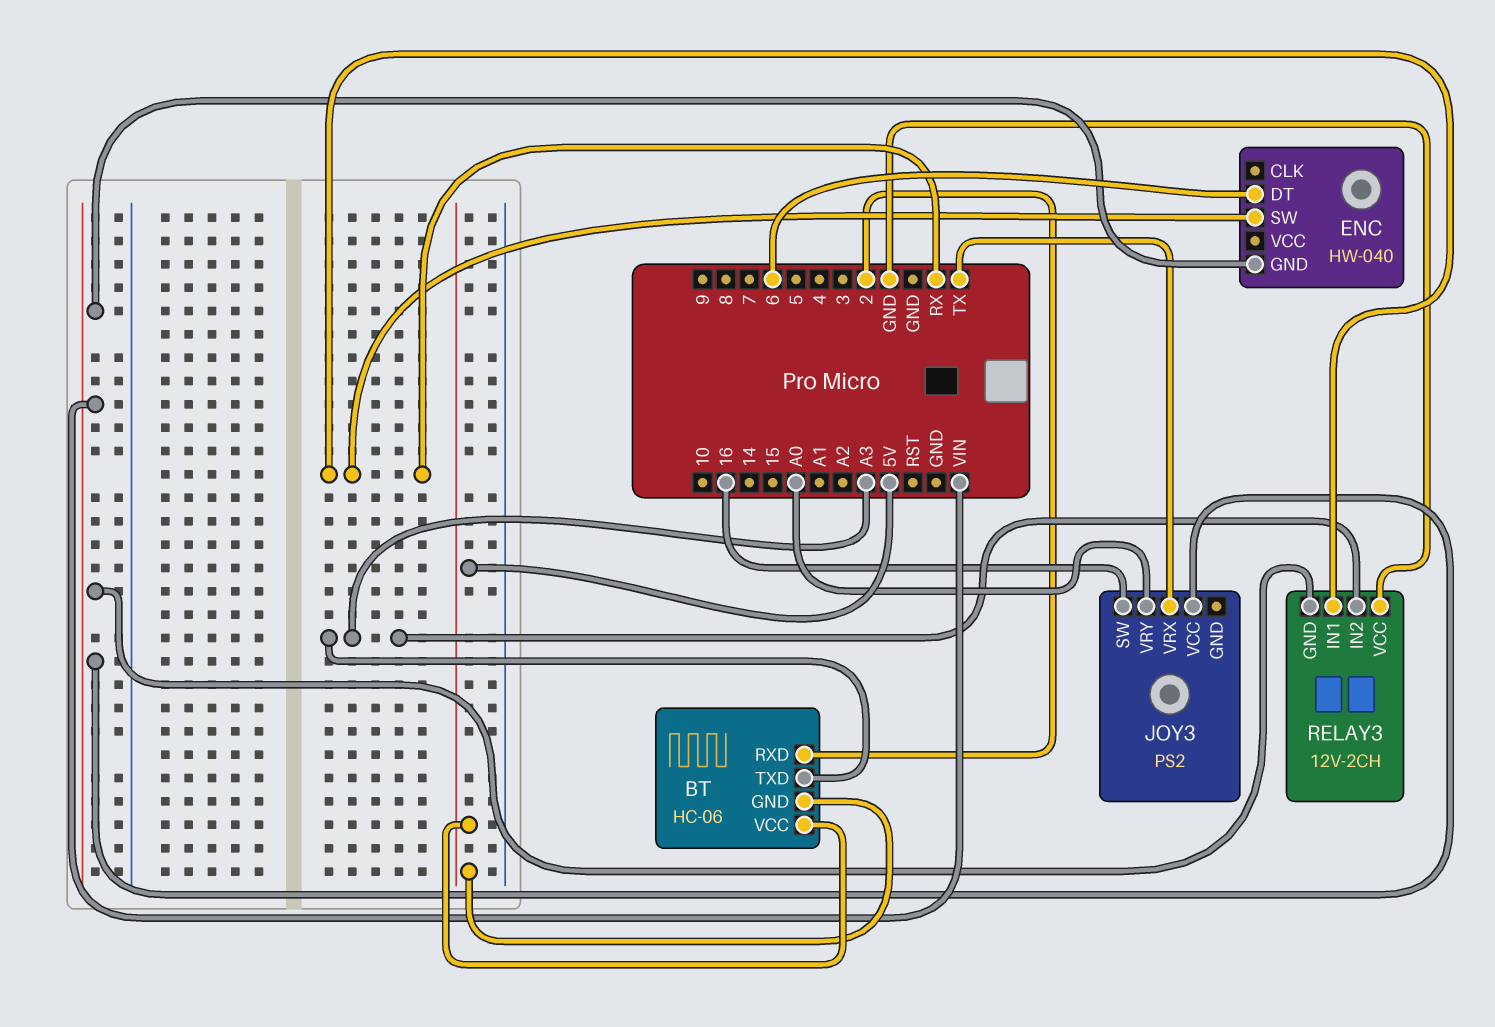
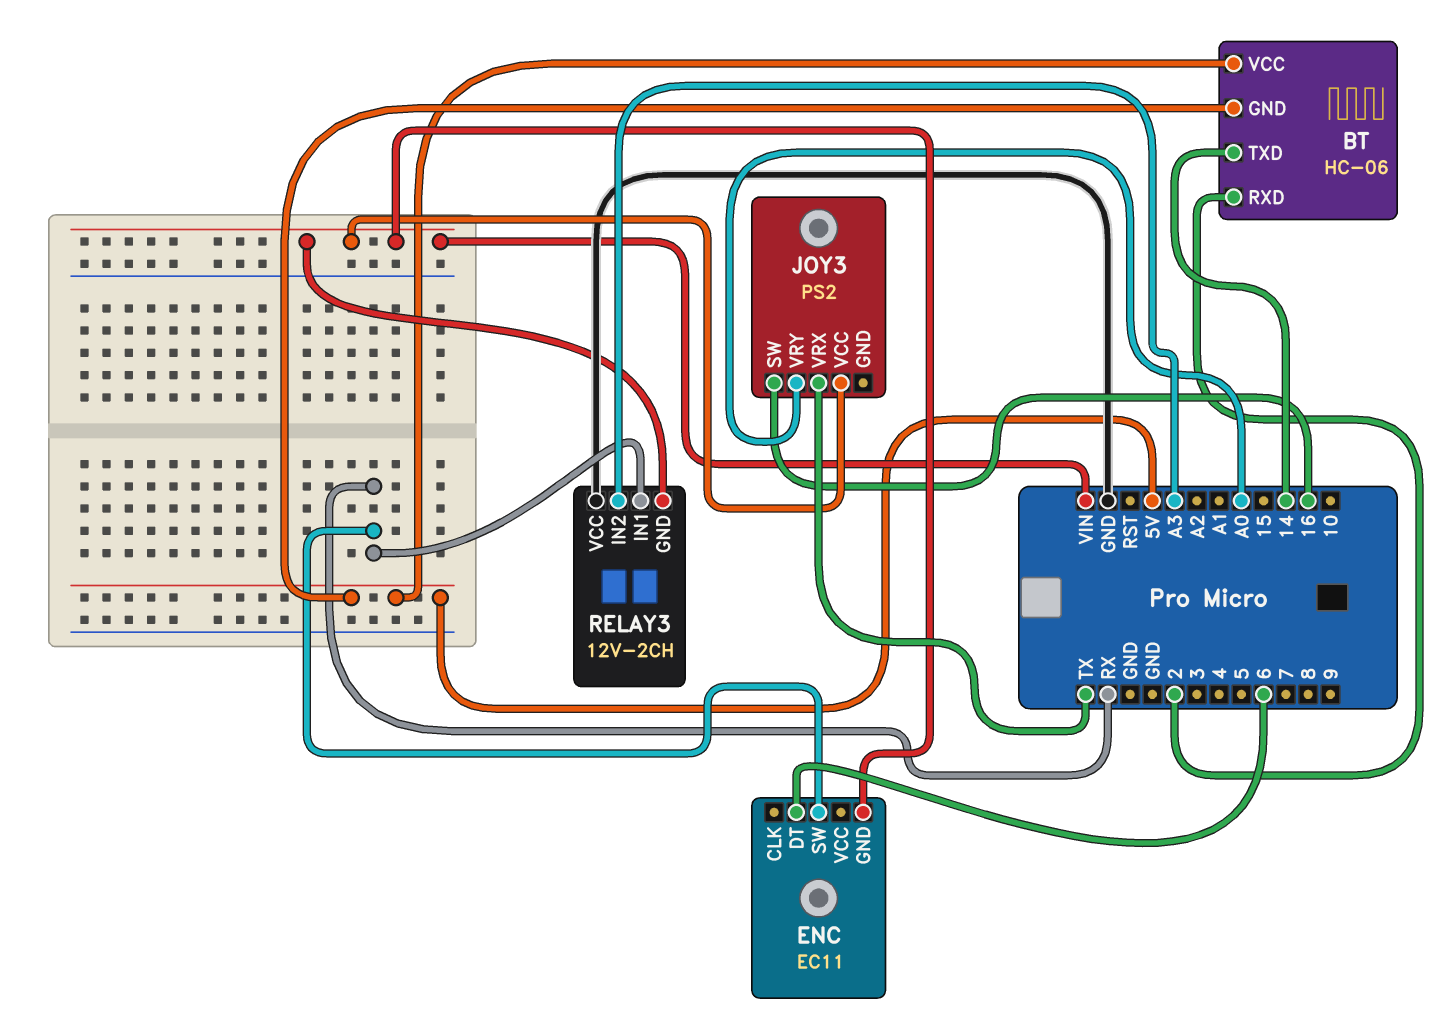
BT pin TXD: A3 -> 14
ENC: HW-040 -> EC11

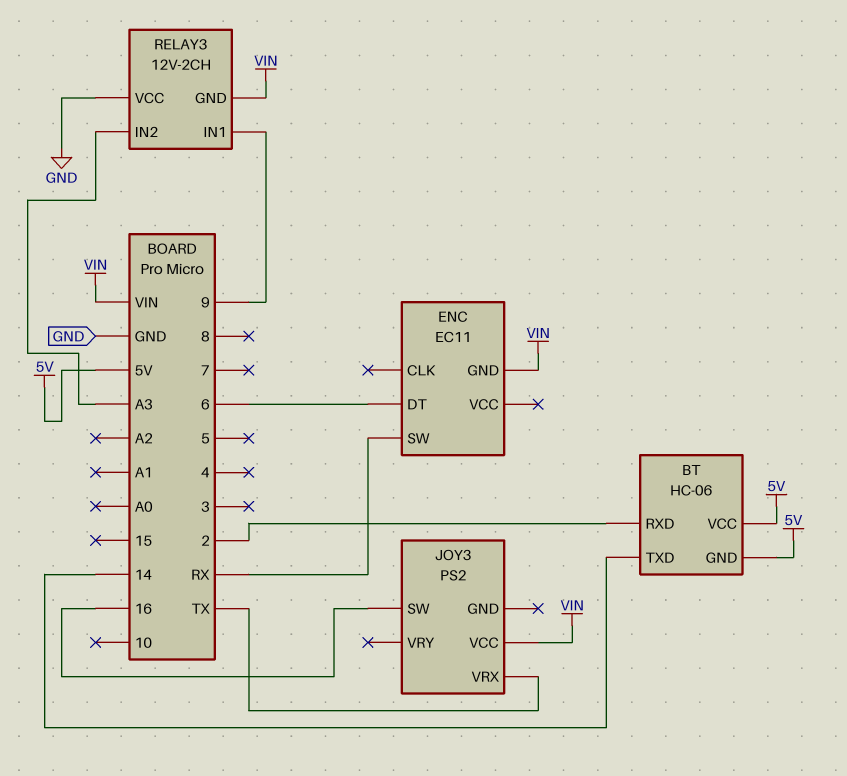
JOY3 pin VRY: A0 -> none
RELAY3 pin IN1: RX -> 9

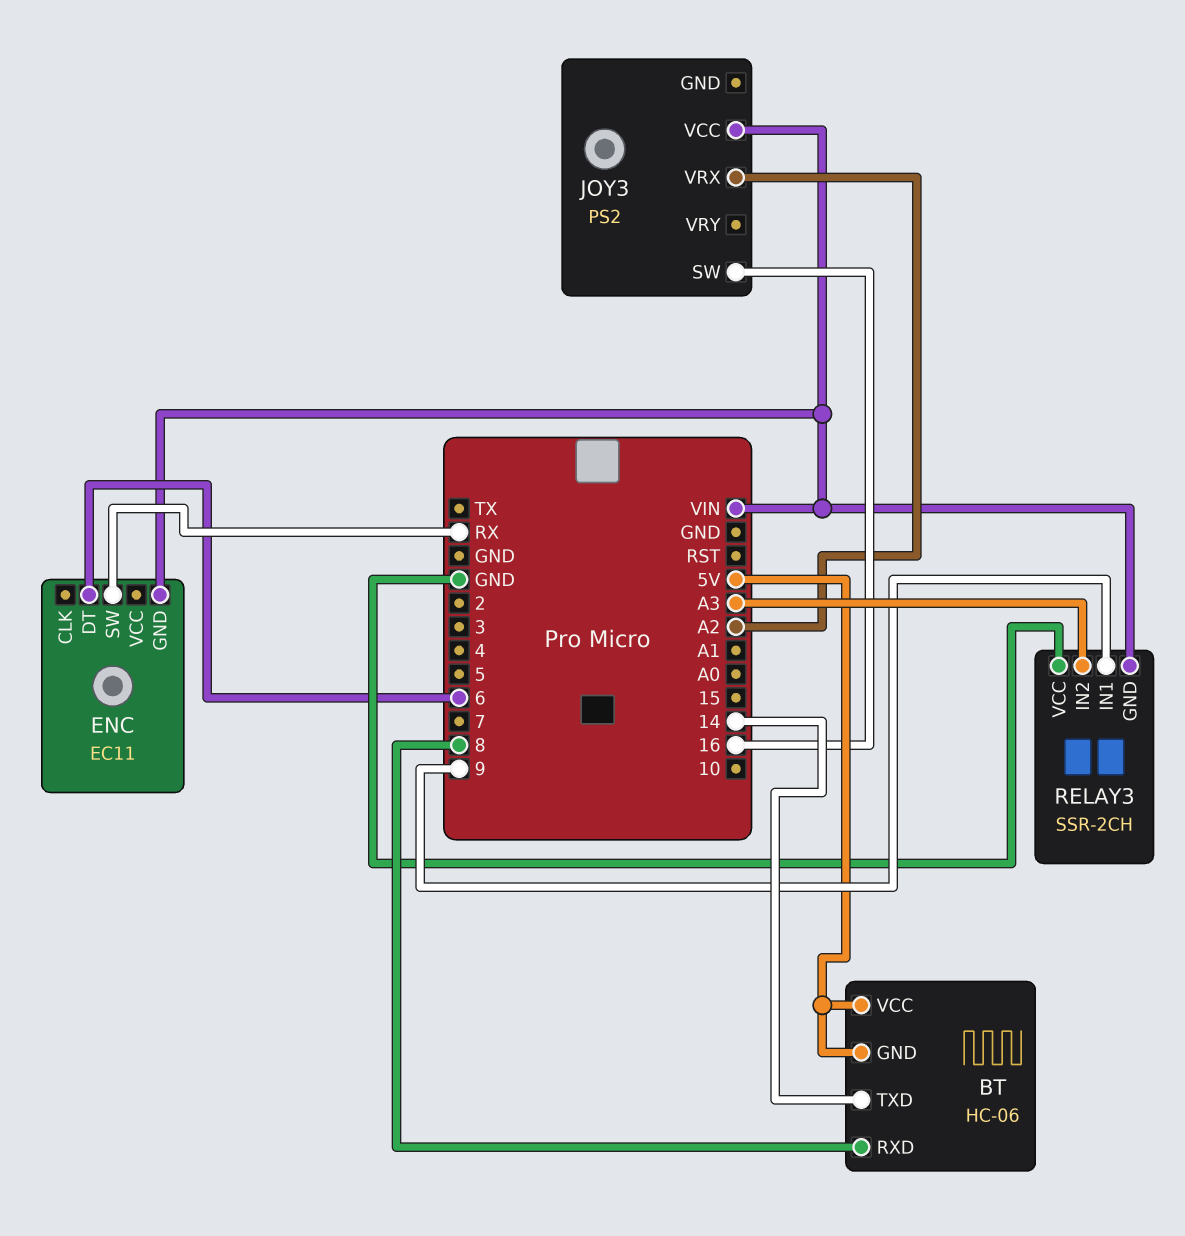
BT pin RXD: 2 -> 8
JOY3 pin VRX: TX -> A2
RELAY3: 12V-2CH -> SSR-2CH

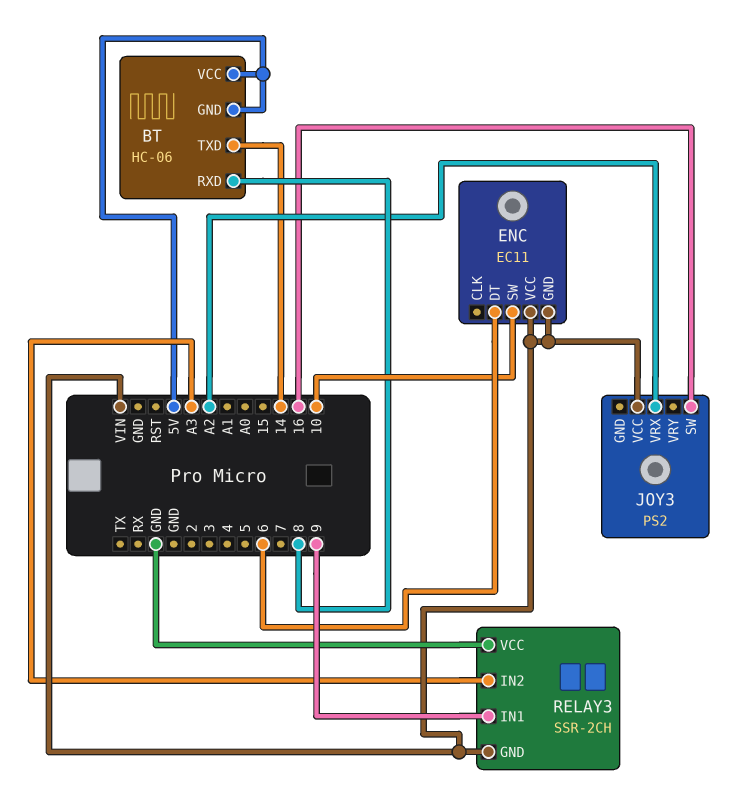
ENC pin SW: RX -> 10
ENC pin VCC: none -> VIN

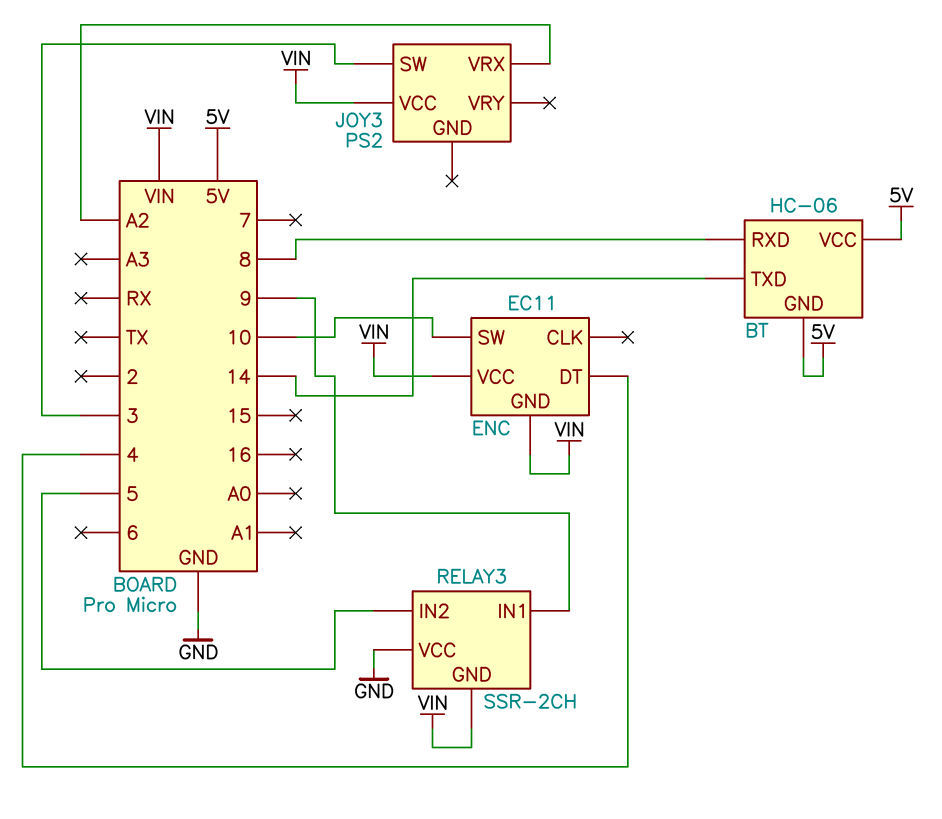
ENC pin DT: 6 -> 4
JOY3 pin SW: 16 -> 3
RELAY3 pin IN2: A3 -> 5

